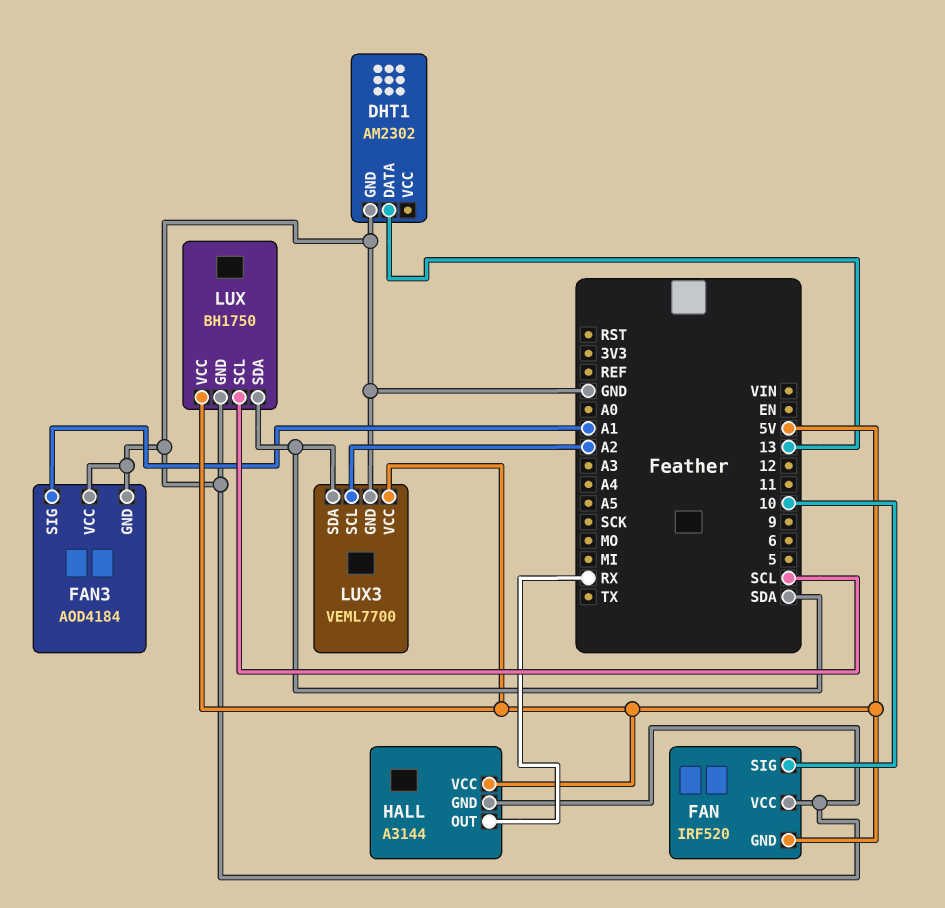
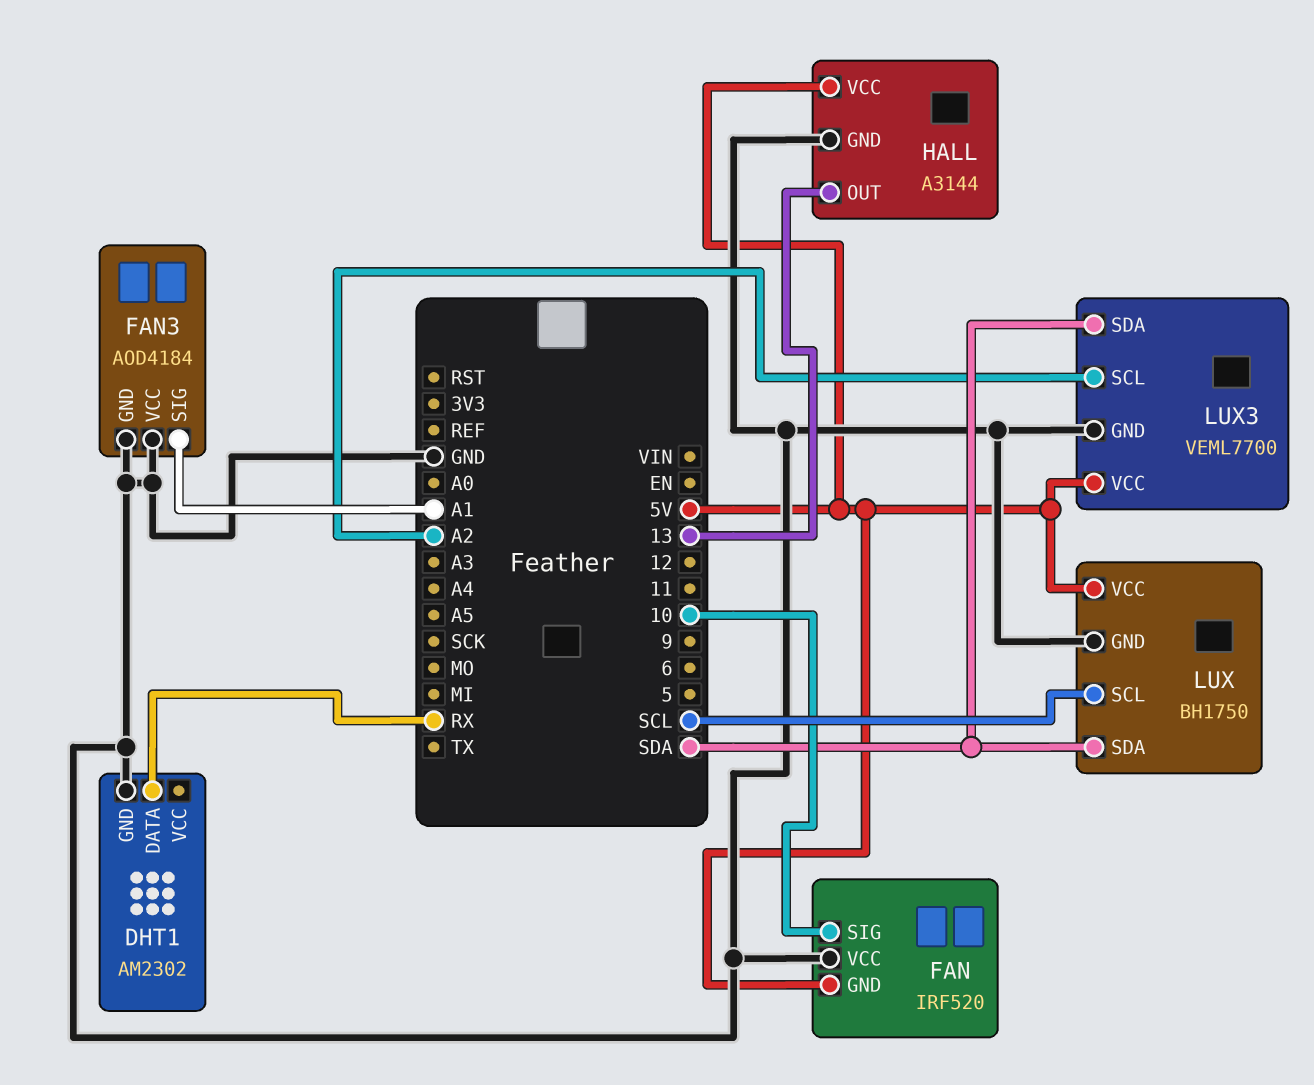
DHT1 pin DATA: 13 -> RX
HALL pin OUT: RX -> 13

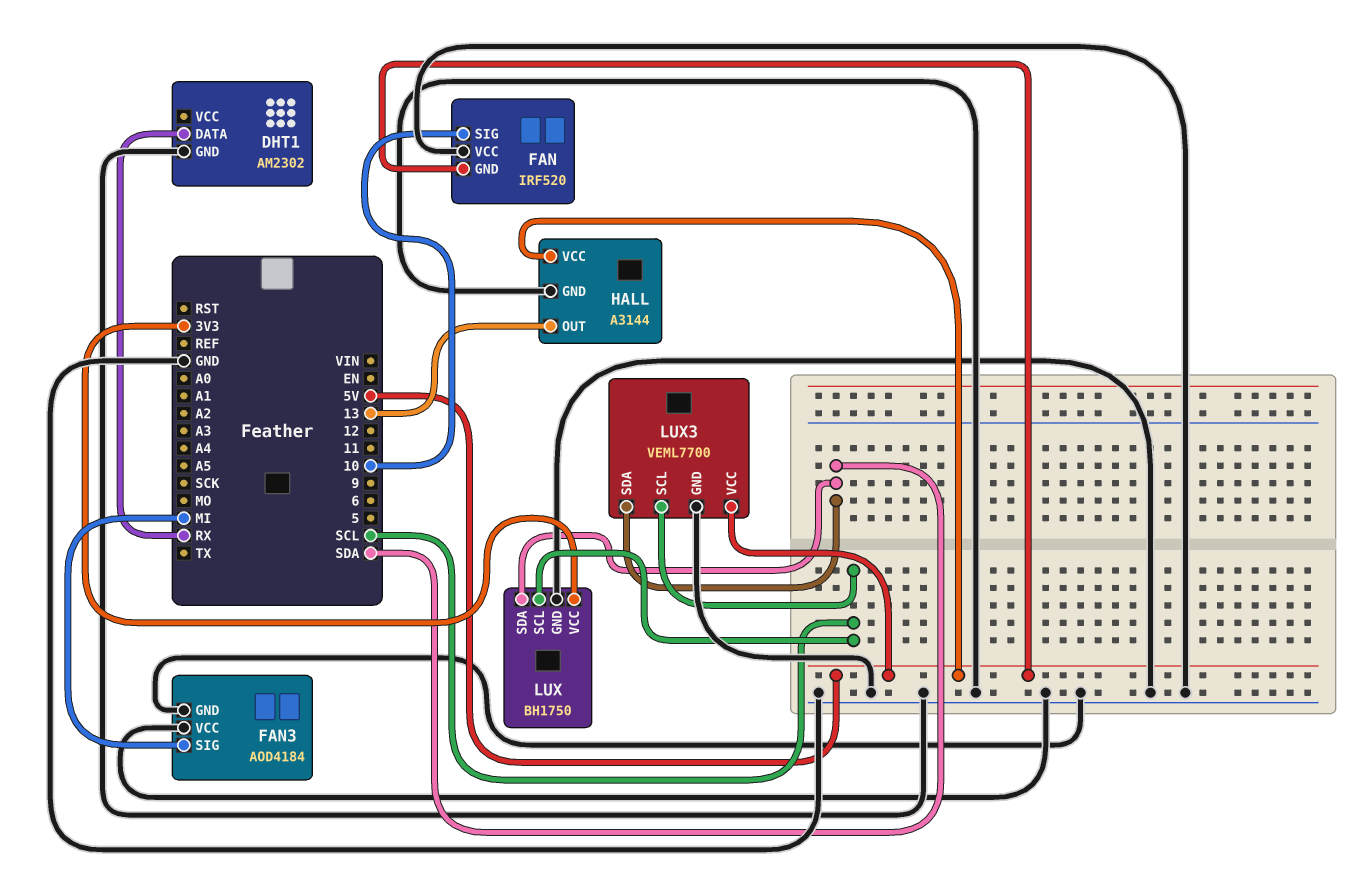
FAN3 pin SIG: A1 -> MI
LUX pin VCC: 5V -> 3V3
LUX3 pin SCL: A2 -> SCL

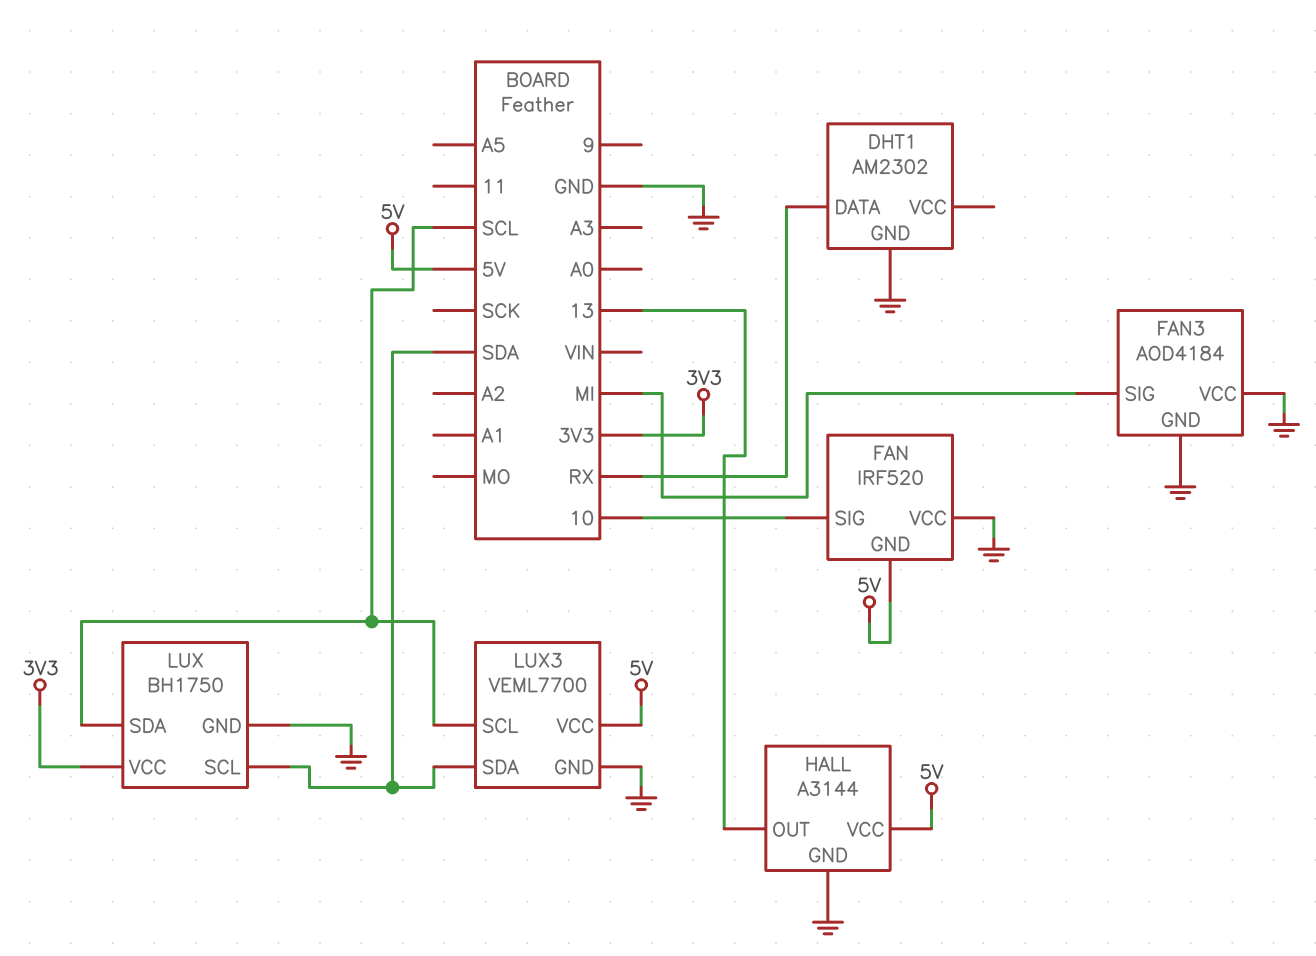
LUX pin SCL: SCL -> SDA
LUX pin SDA: SDA -> SCL

